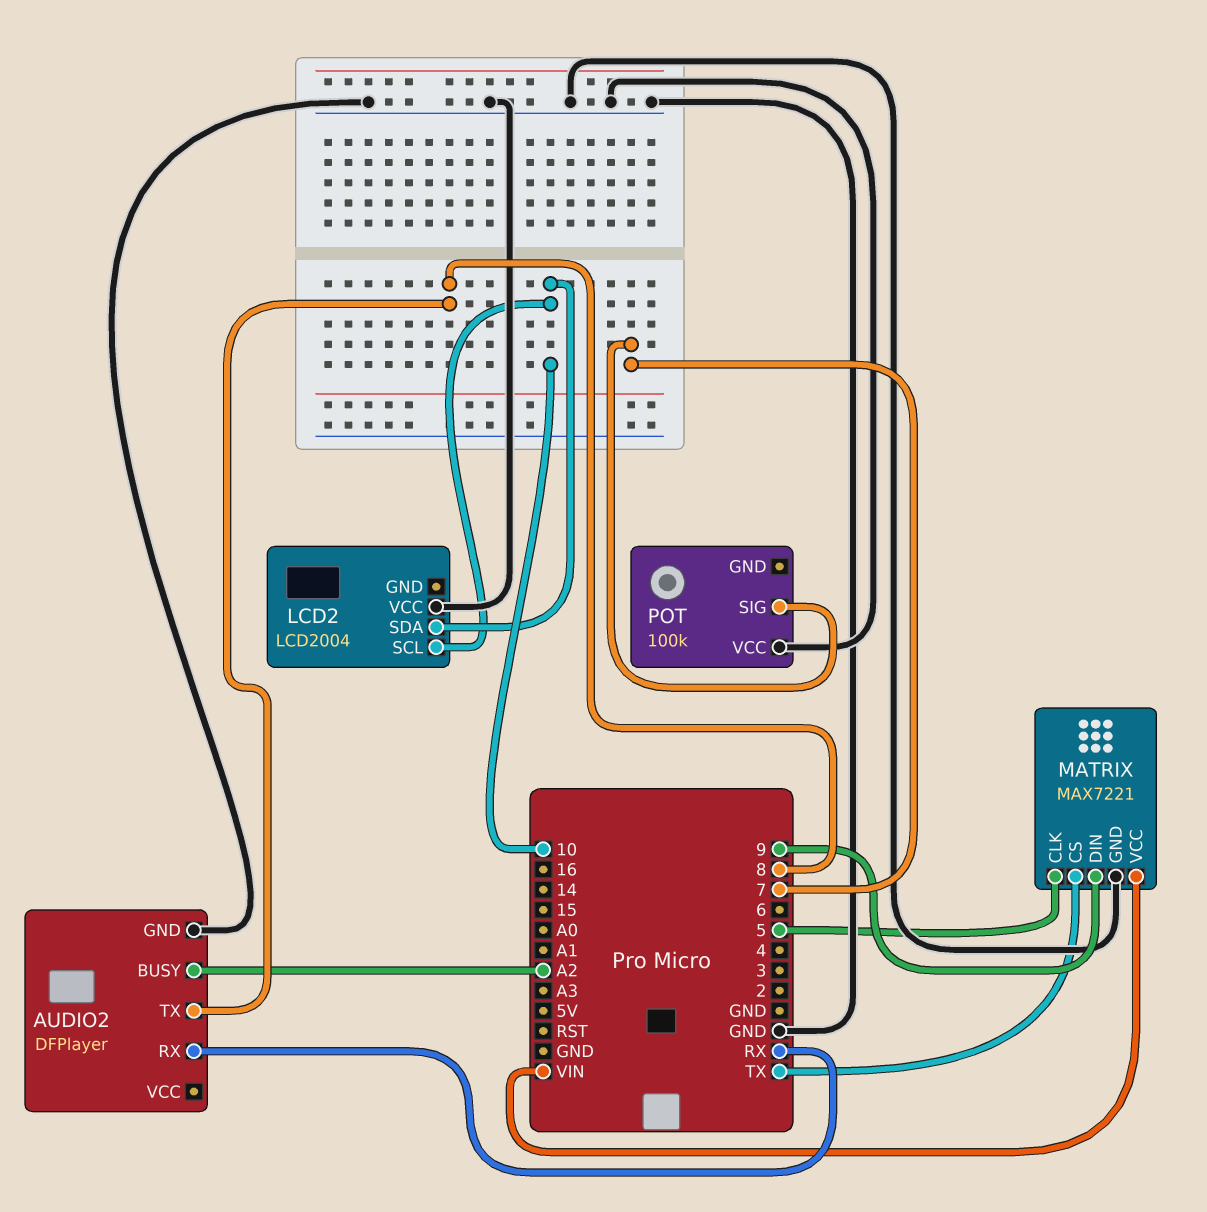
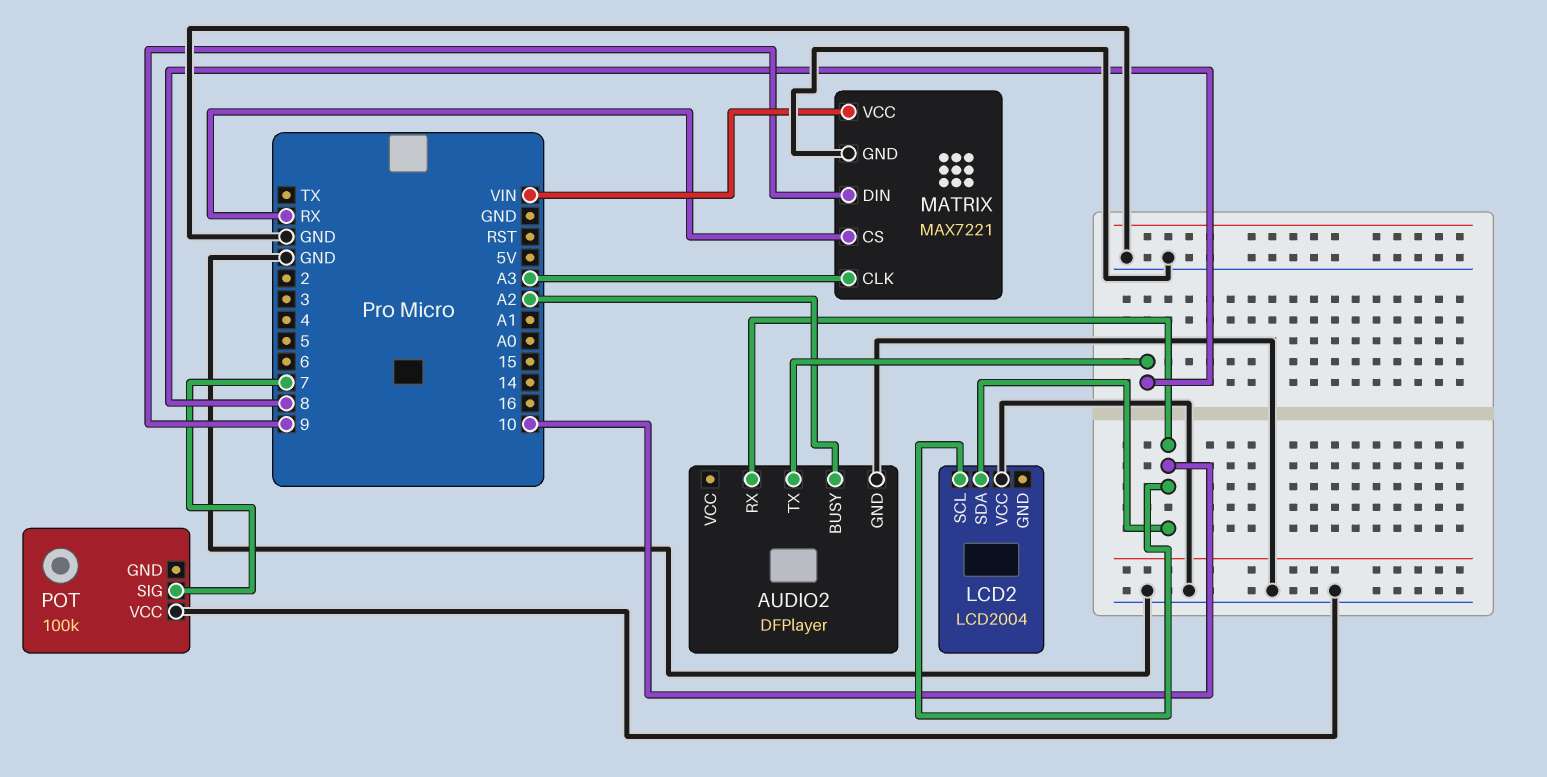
AUDIO2 pin RX: RX -> 10
MATRIX pin CLK: 5 -> A3
MATRIX pin CS: TX -> RX

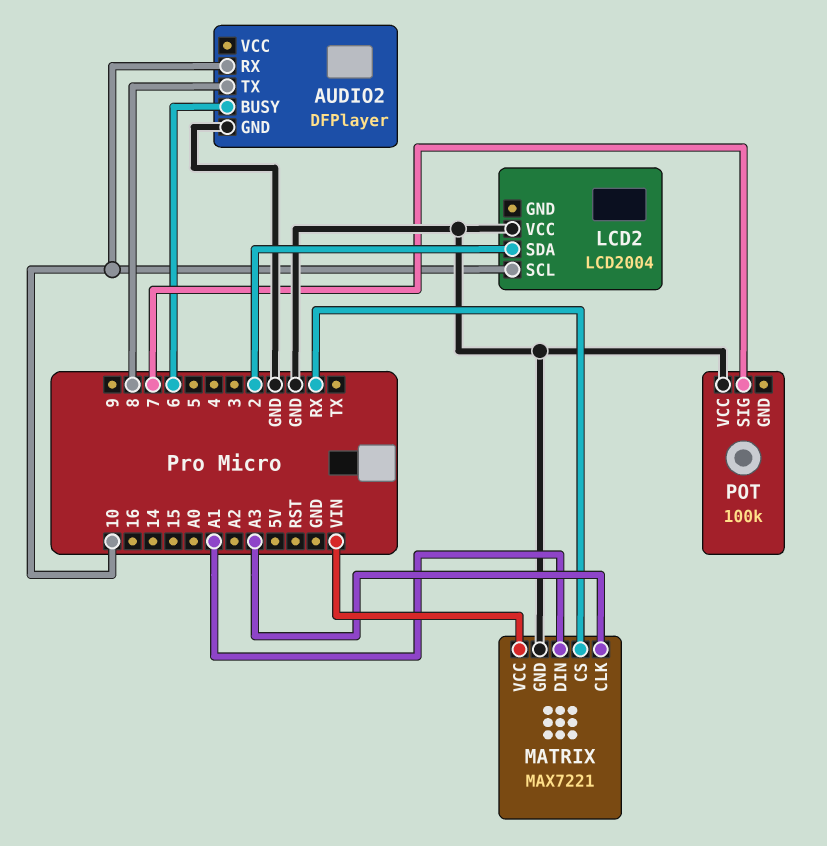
AUDIO2 pin BUSY: A2 -> 6
LCD2 pin SDA: 10 -> 2
MATRIX pin DIN: 9 -> A1

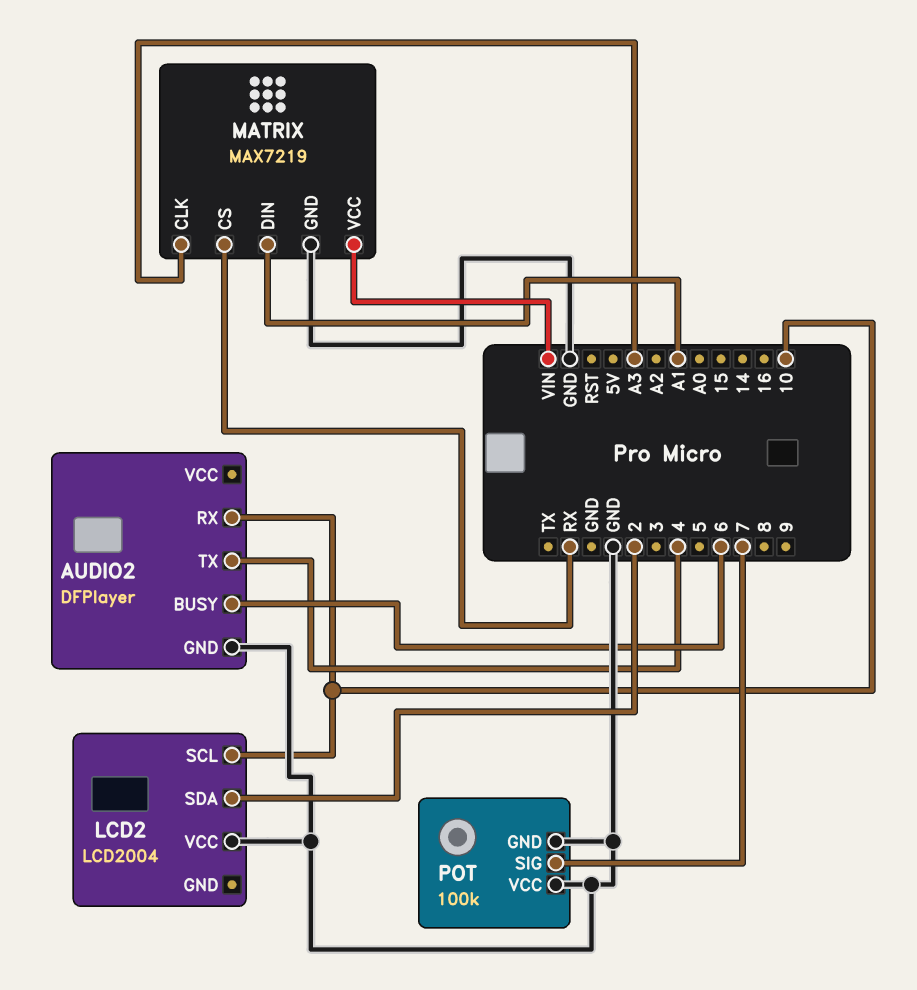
AUDIO2 pin TX: 8 -> 4
MATRIX: MAX7221 -> MAX7219
POT pin GND: none -> GND

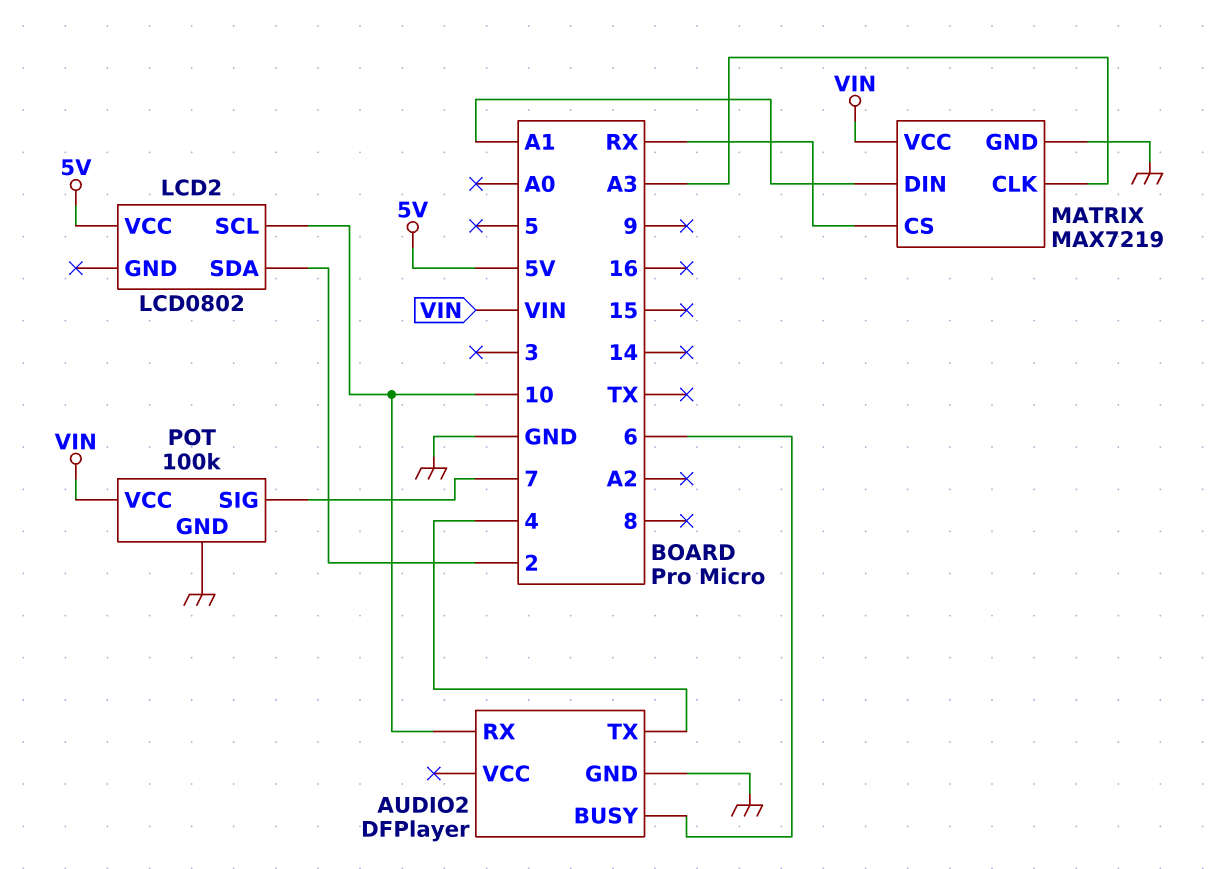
LCD2: LCD2004 -> LCD0802
LCD2 pin VCC: GND -> 5V
POT pin VCC: GND -> VIN

